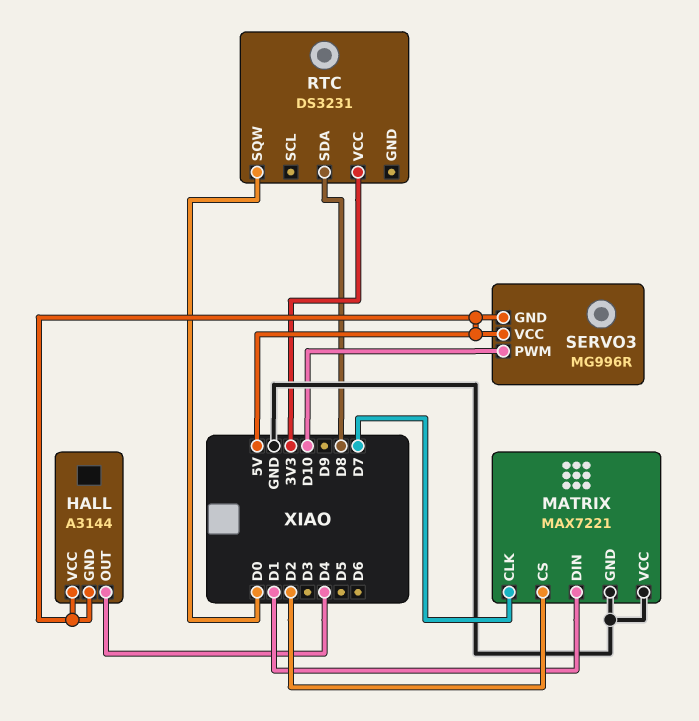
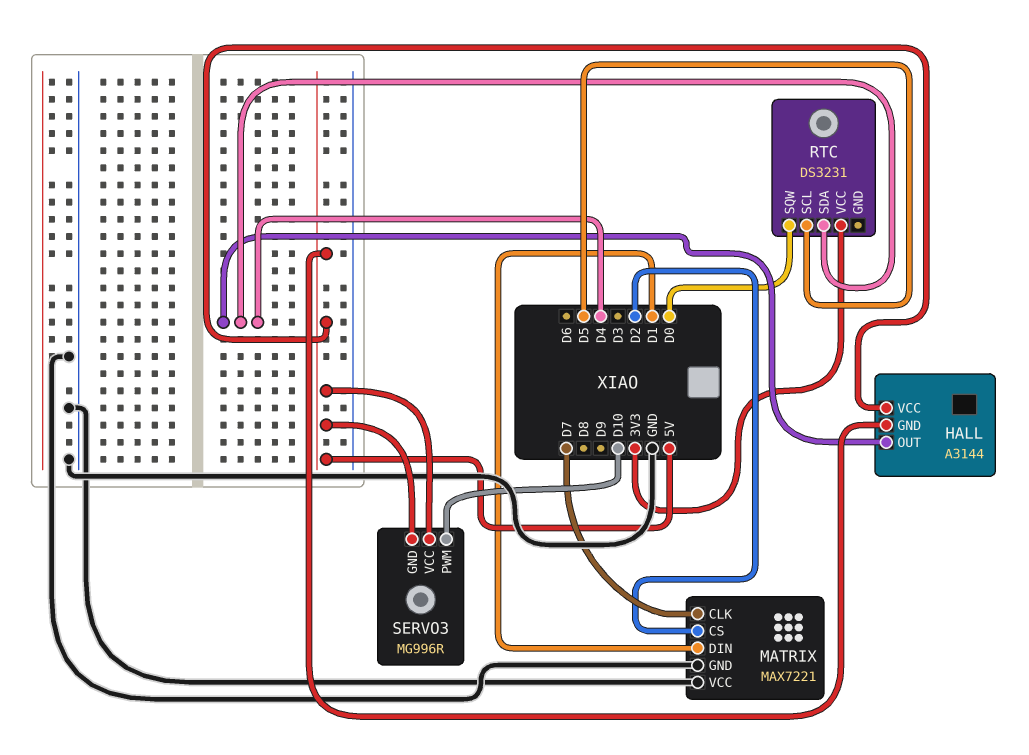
RTC pin SCL: none -> D5
RTC pin SDA: D8 -> D4

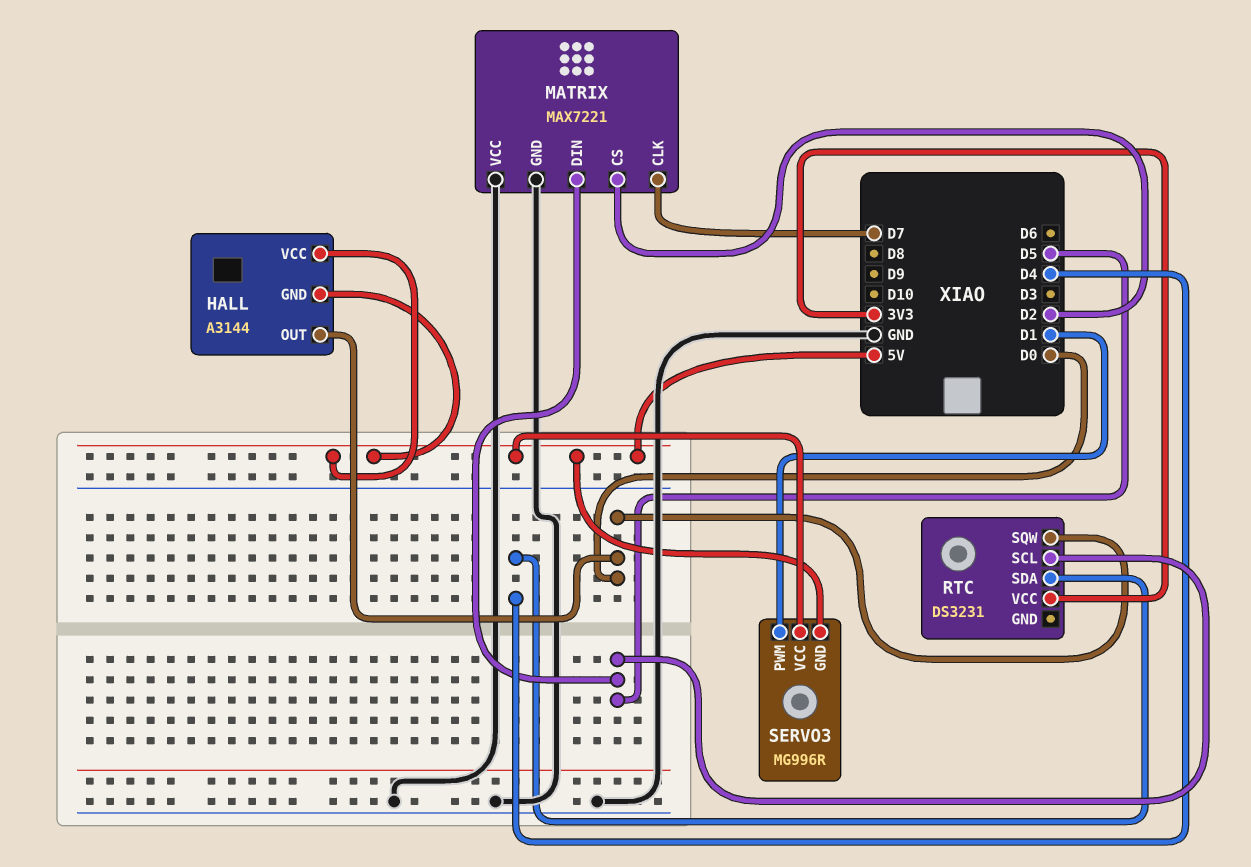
HALL pin OUT: D4 -> D0
MATRIX pin DIN: D1 -> D5
SERVO3 pin PWM: D10 -> D1

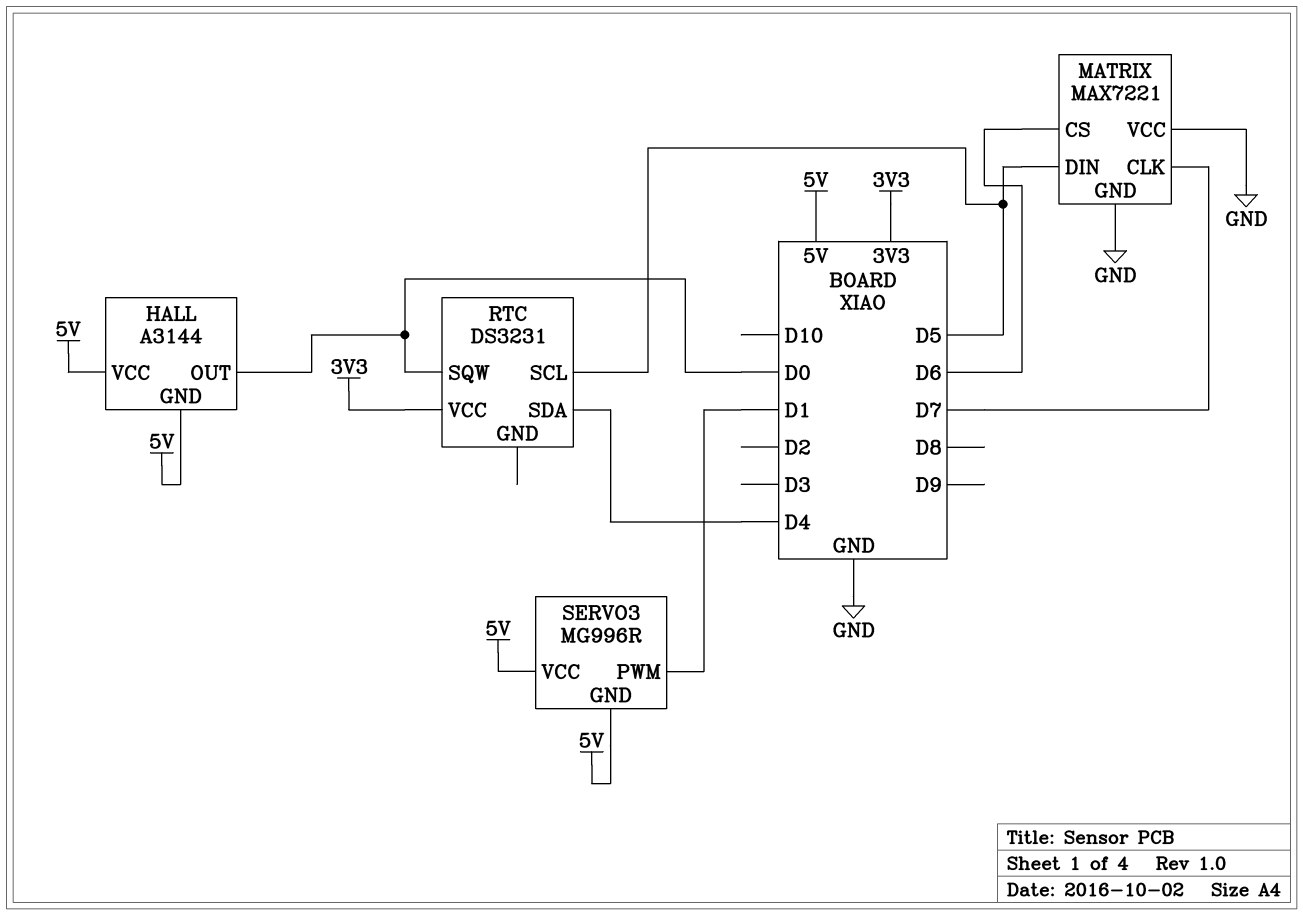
MATRIX pin CS: D2 -> D6

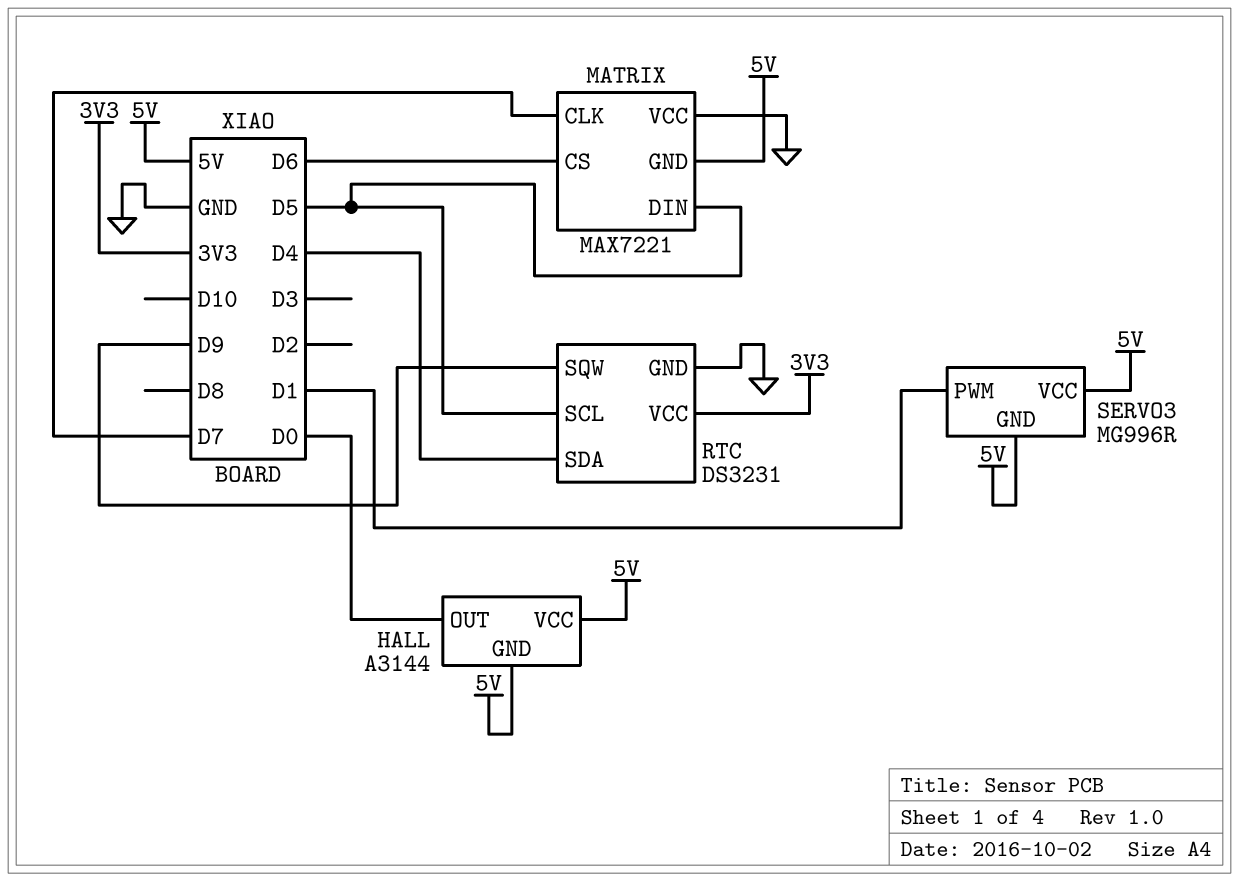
MATRIX pin GND: GND -> 5V
RTC pin GND: none -> GND
RTC pin SQW: D0 -> D9

